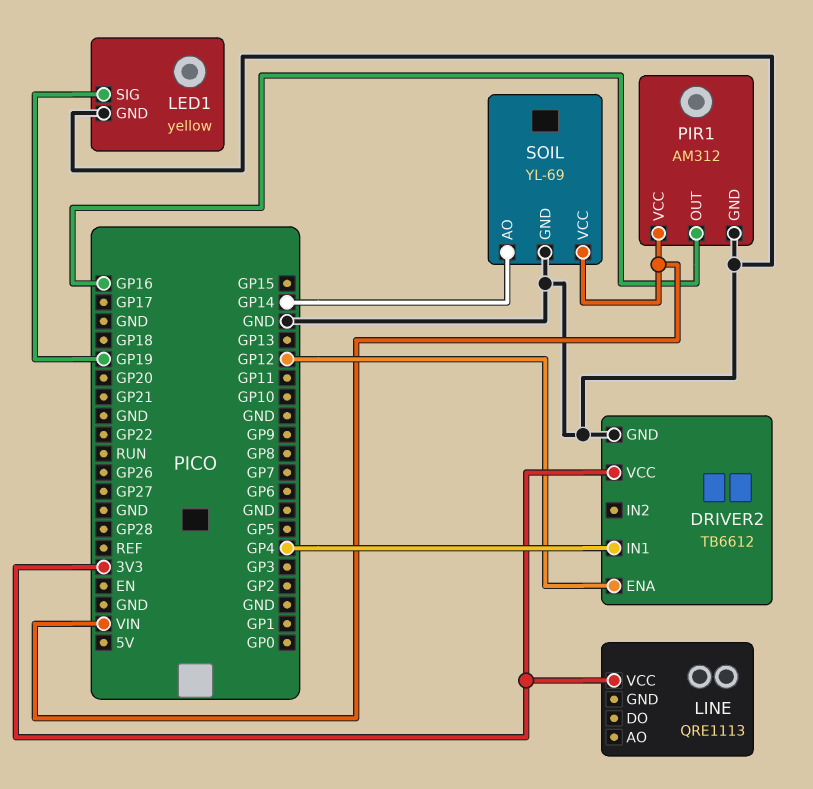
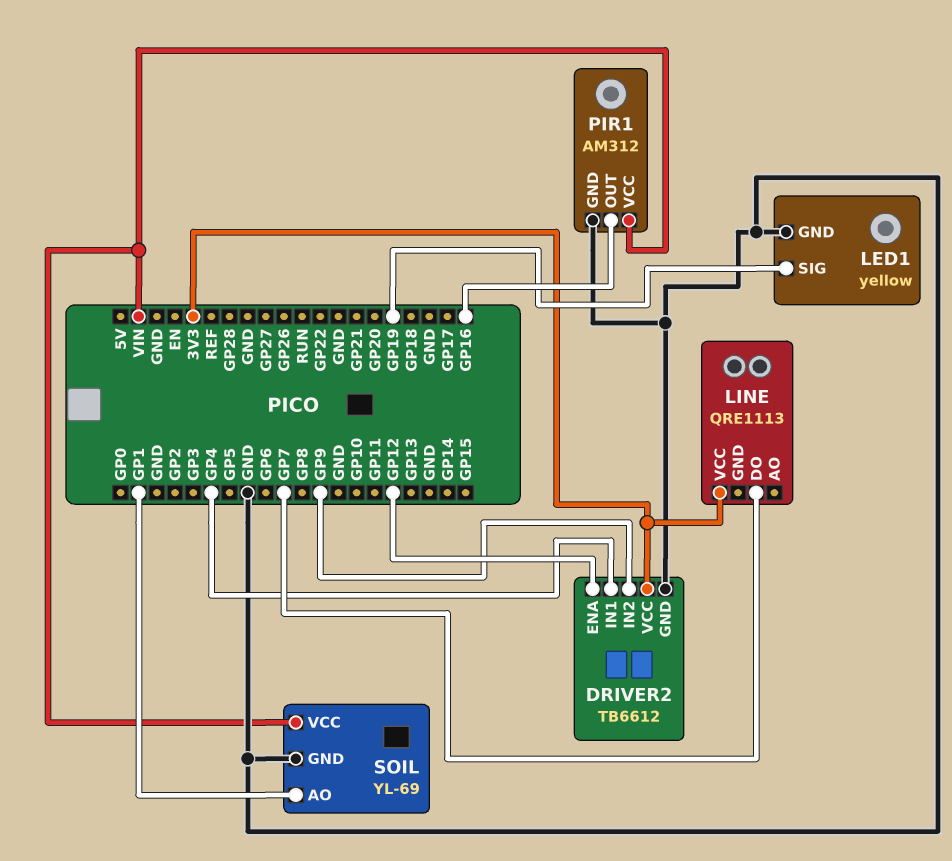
DRIVER2 pin IN2: none -> GP9
LINE pin DO: none -> GP7
SOIL pin AO: GP14 -> GP1

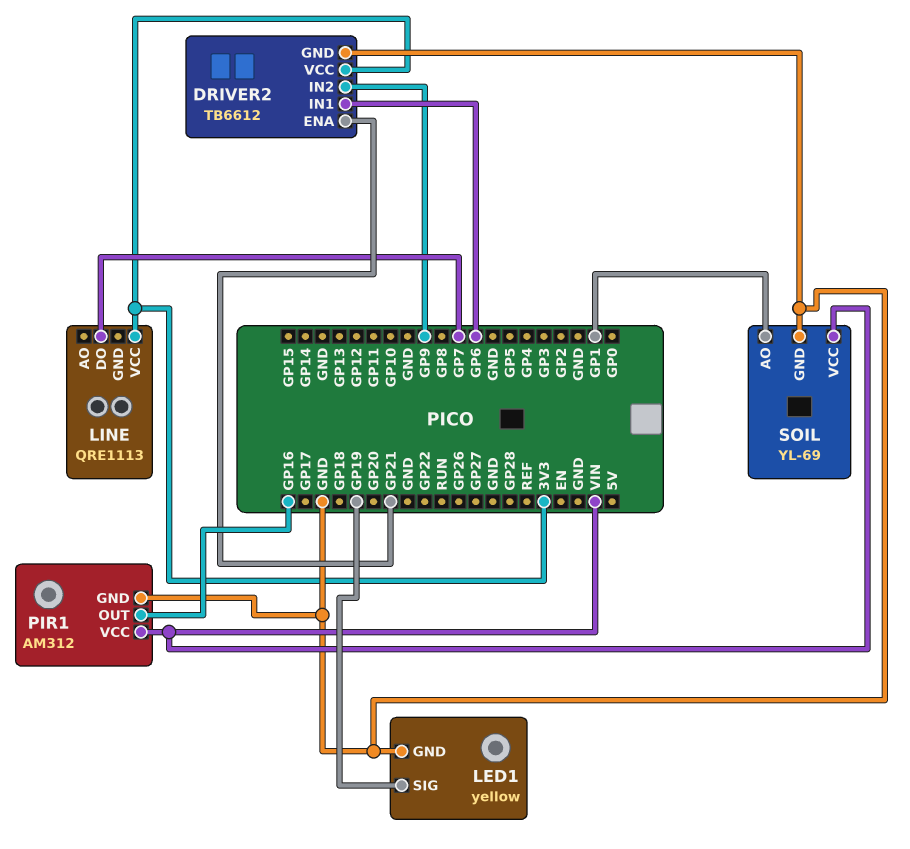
DRIVER2 pin ENA: GP12 -> GP21
DRIVER2 pin IN1: GP4 -> GP6

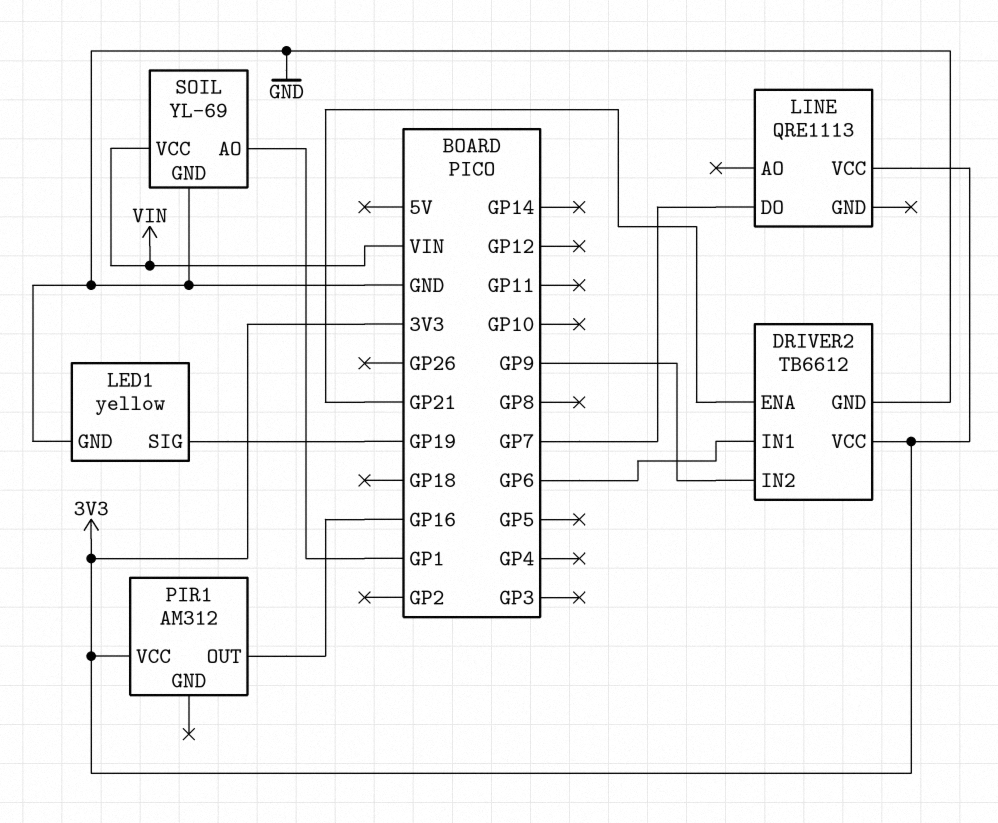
PIR1 pin GND: GND -> none
PIR1 pin VCC: VIN -> 3V3

